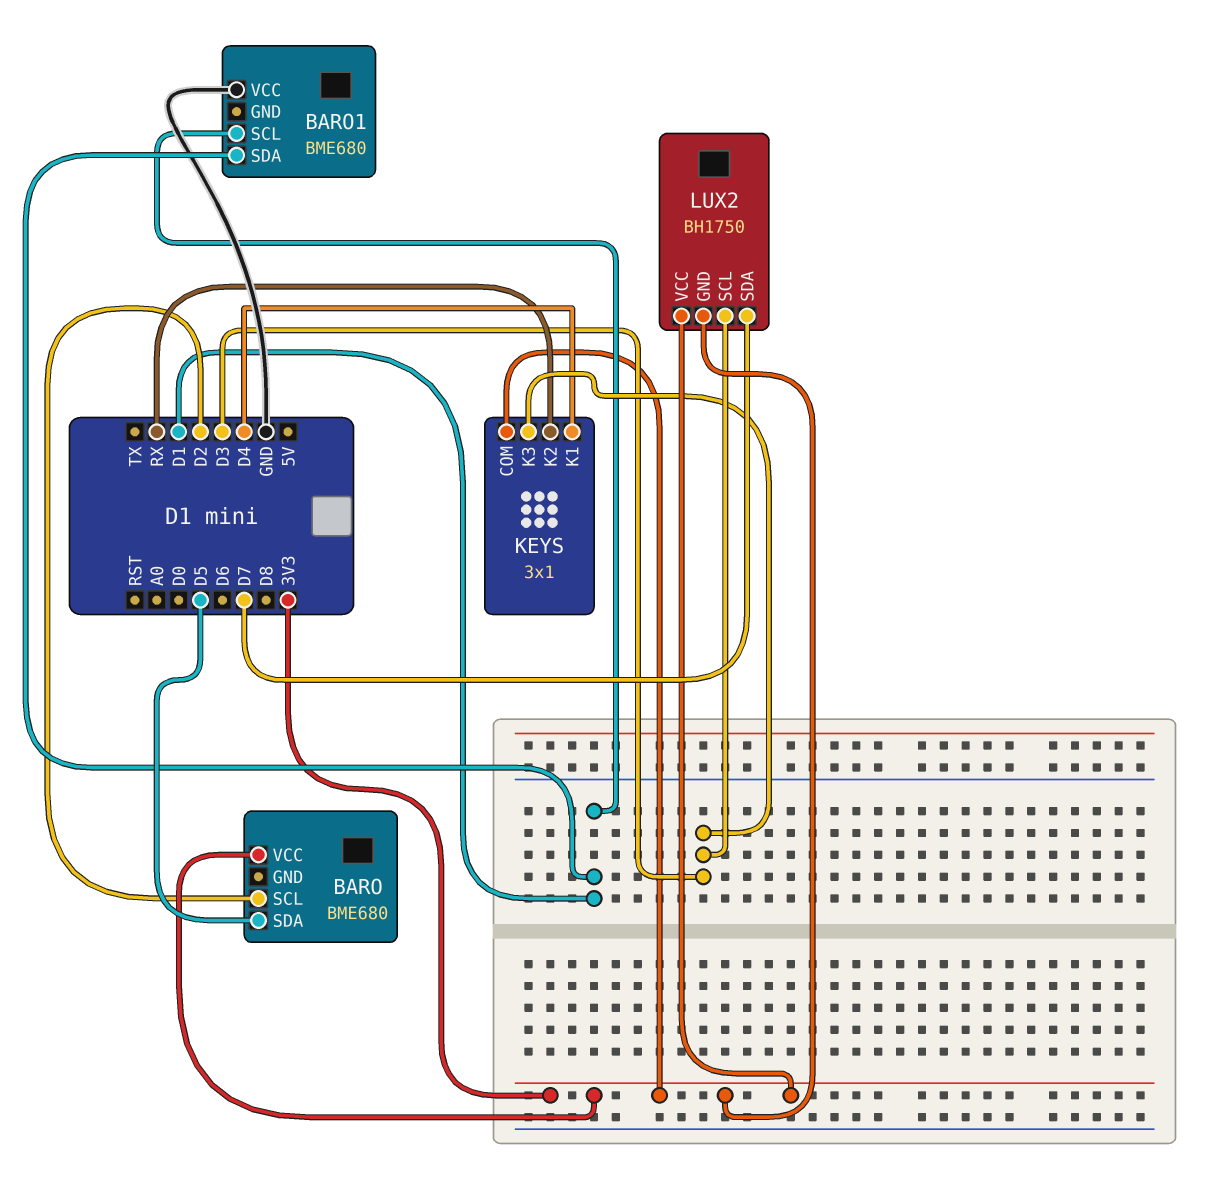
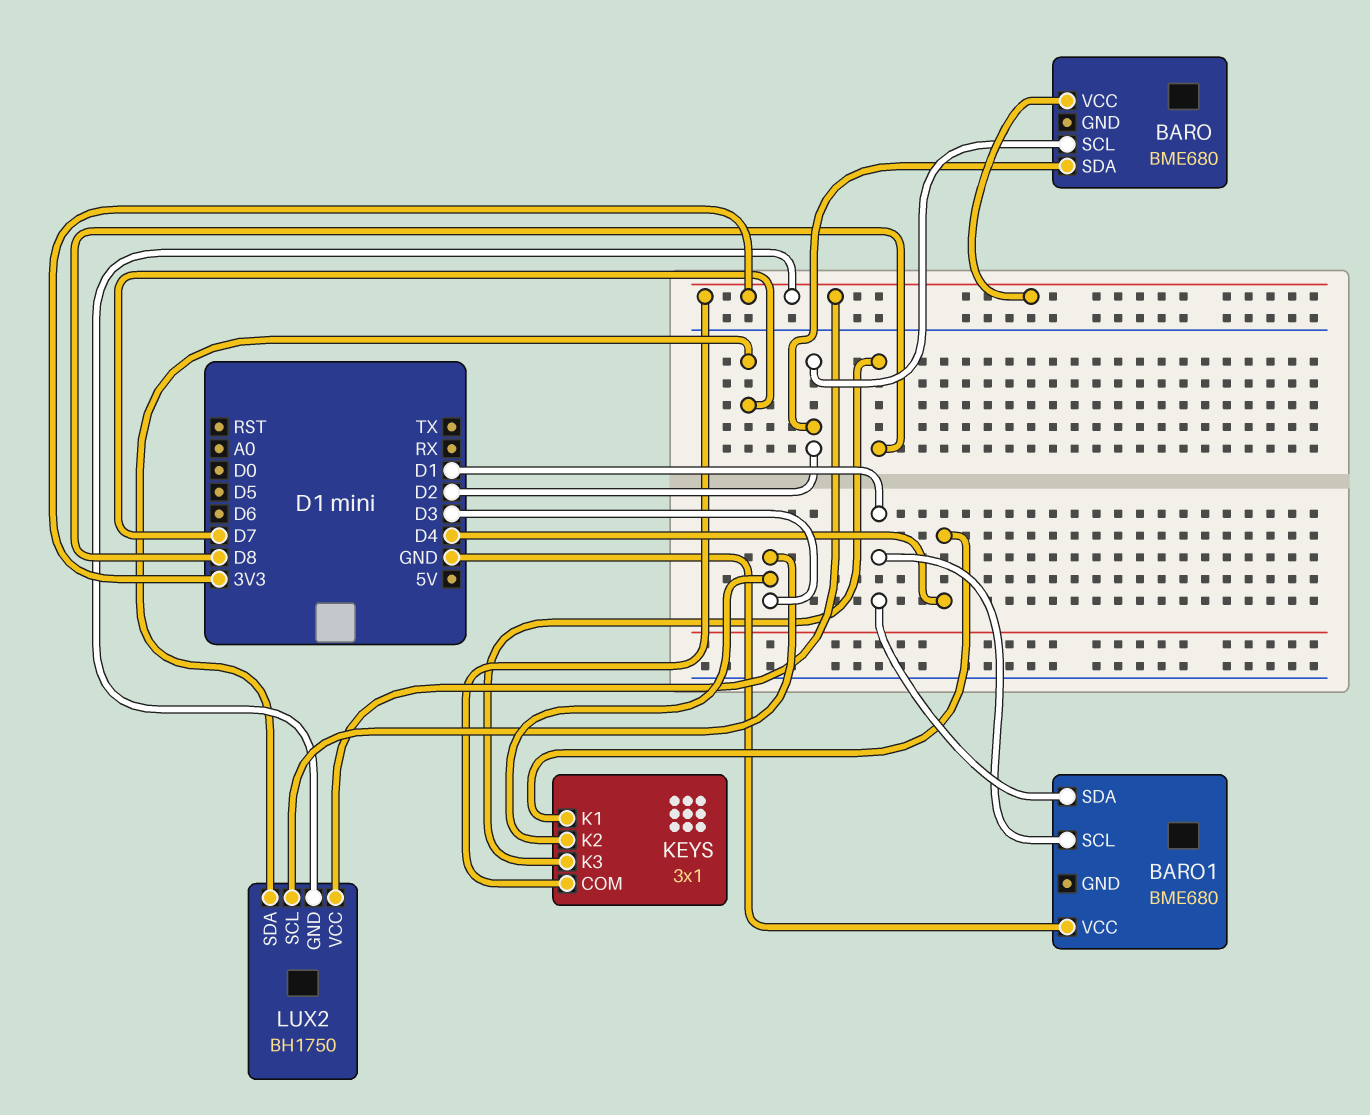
BARO pin SDA: D5 -> D2
KEYS pin K2: RX -> D3
KEYS pin K3: D3 -> D8

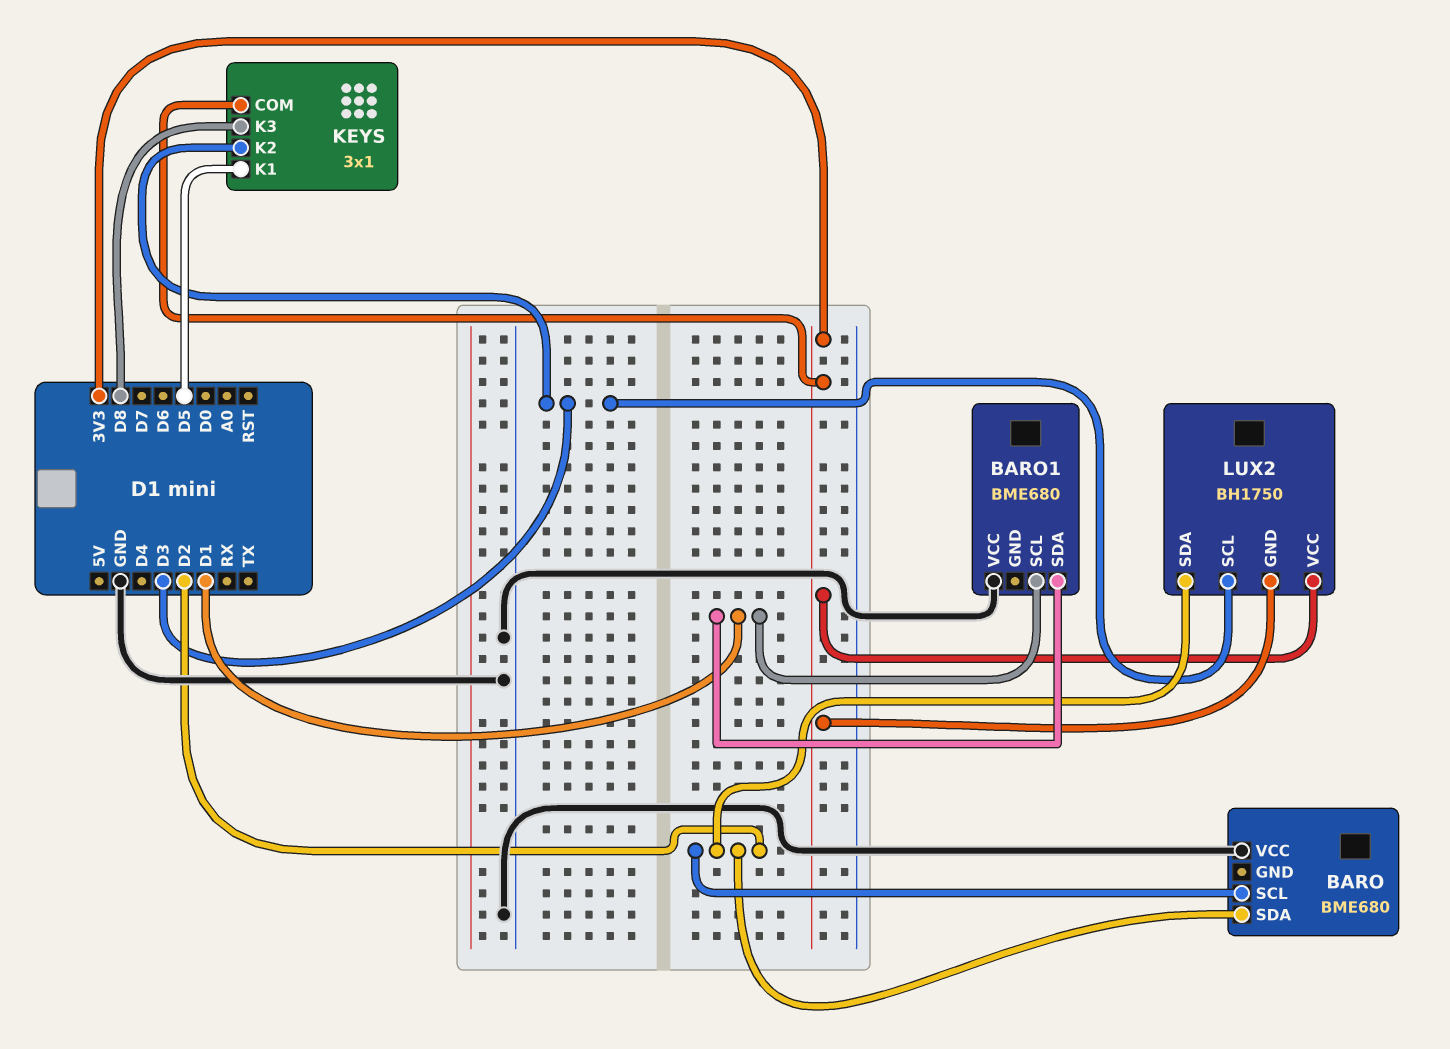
BARO pin VCC: 3V3 -> GND
KEYS pin K1: D4 -> D5
LUX2 pin SDA: D7 -> D2

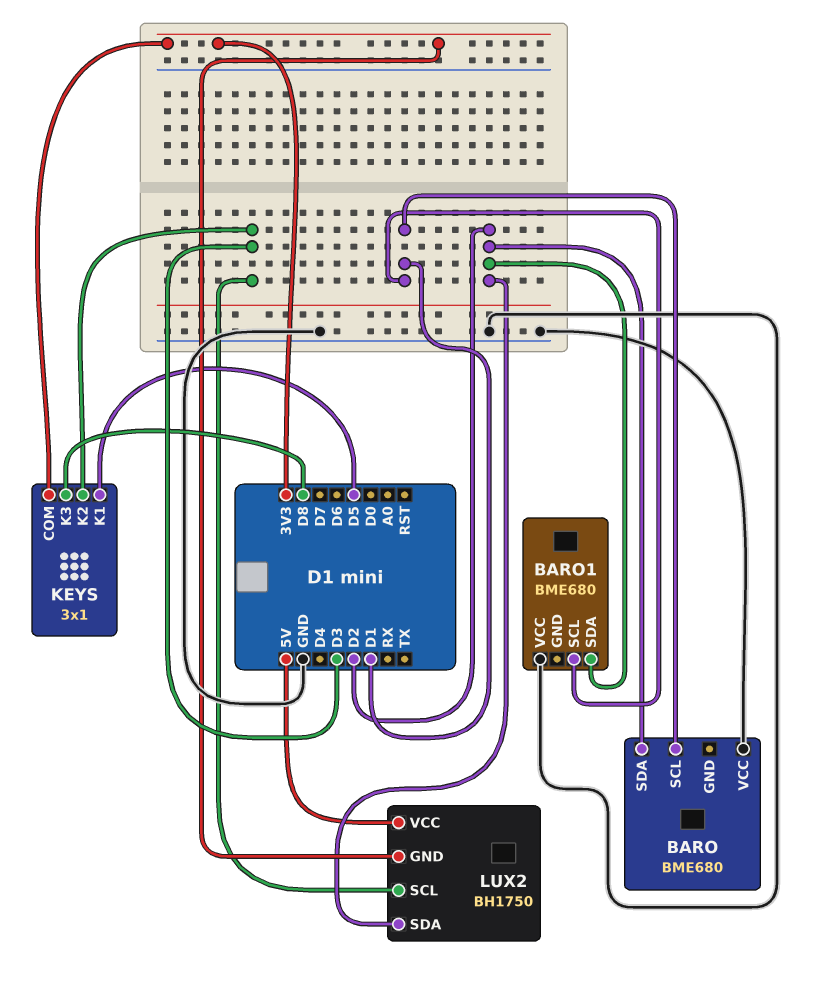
BARO pin SCL: D2 -> D1
BARO1 pin SDA: D1 -> D2
LUX2 pin VCC: 3V3 -> 5V

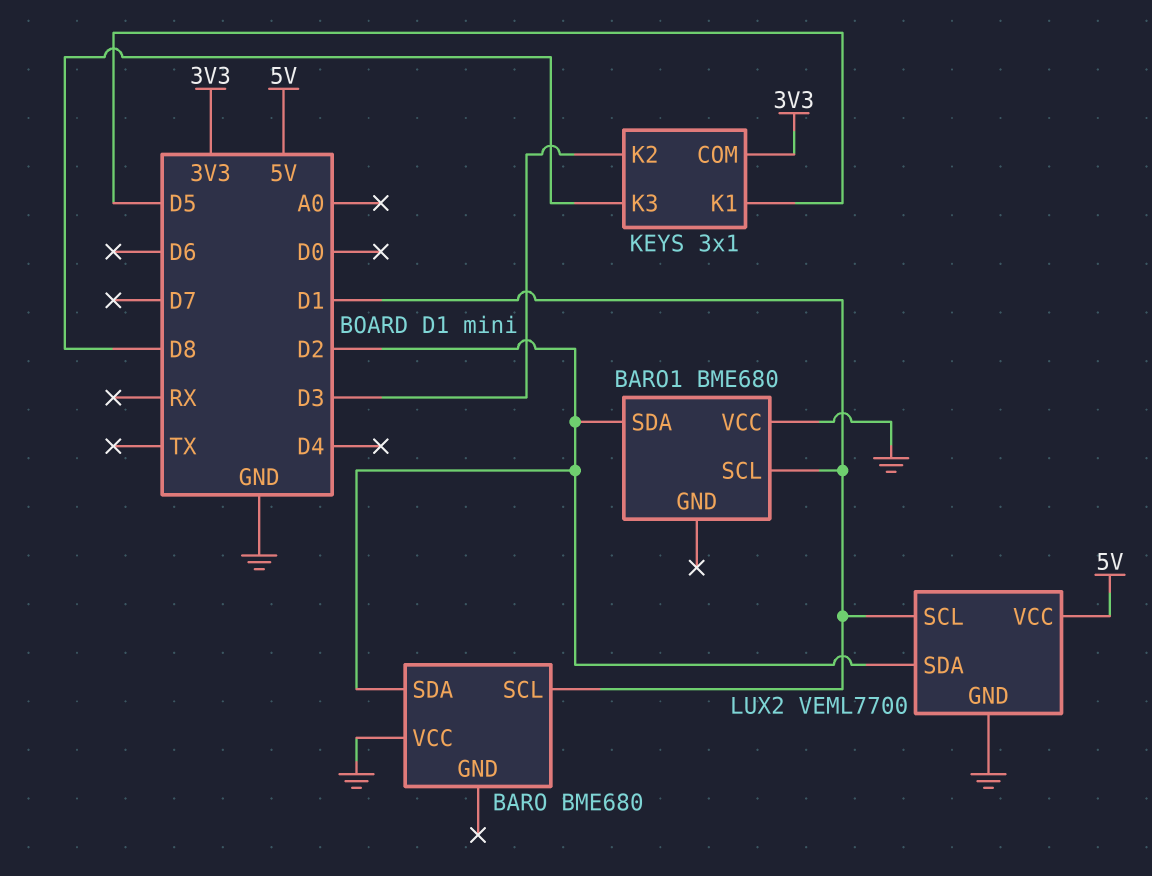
LUX2: BH1750 -> VEML7700
LUX2 pin GND: 3V3 -> GND
LUX2 pin SCL: D3 -> D1

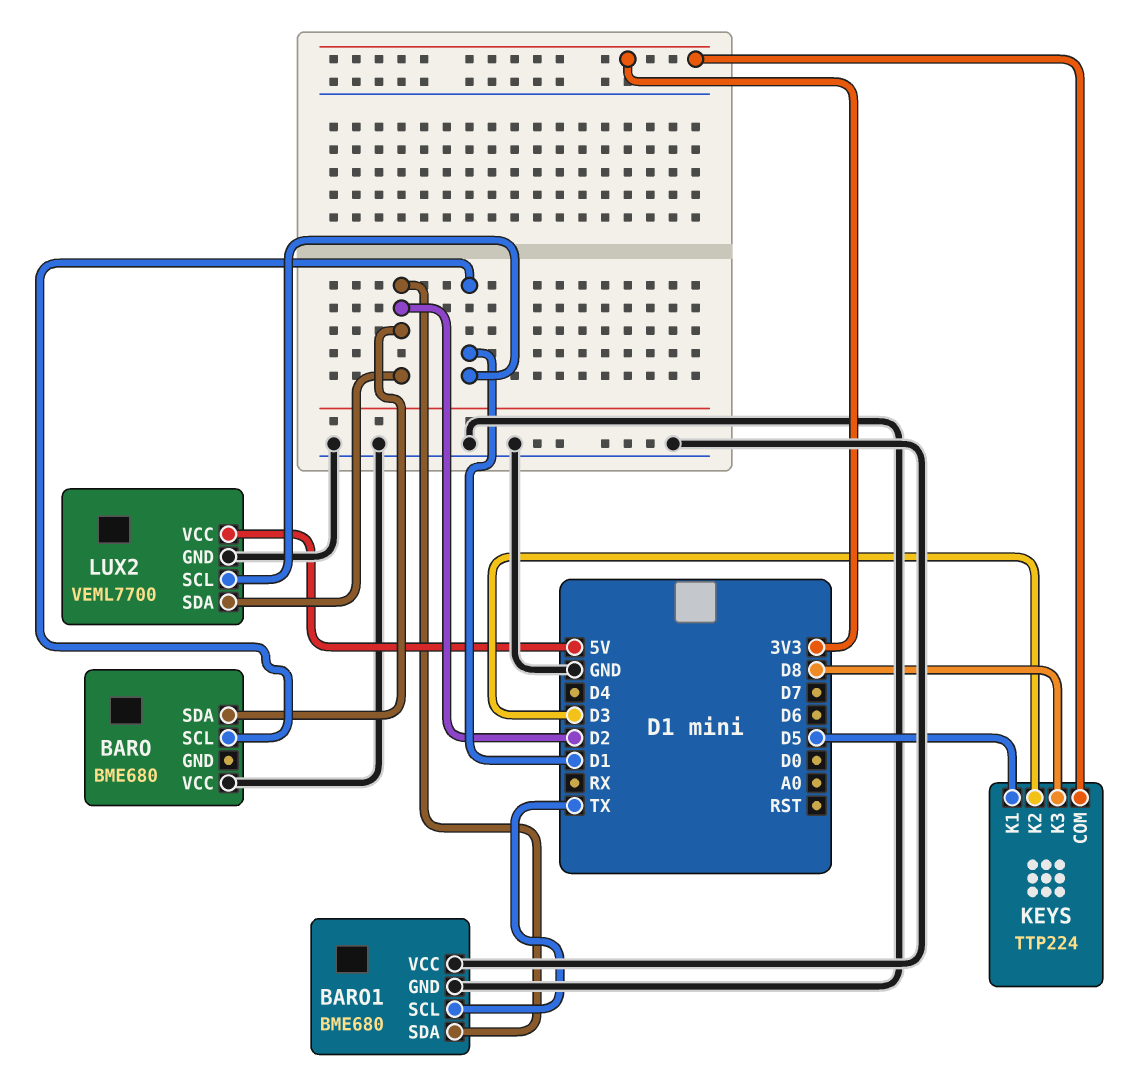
BARO1 pin GND: none -> GND
BARO1 pin SCL: D1 -> TX
KEYS: 3x1 -> TTP224

